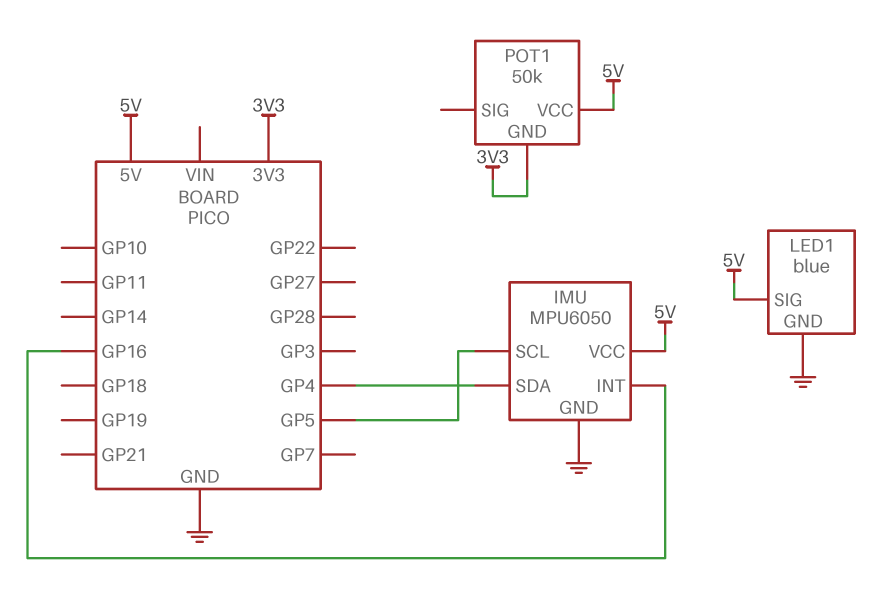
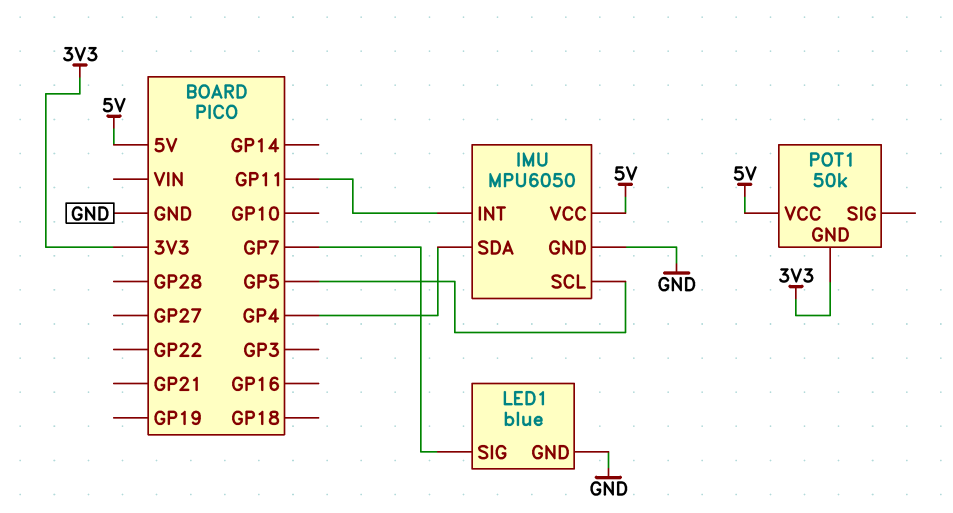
IMU pin INT: GP16 -> GP11
LED1 pin SIG: 5V -> GP7

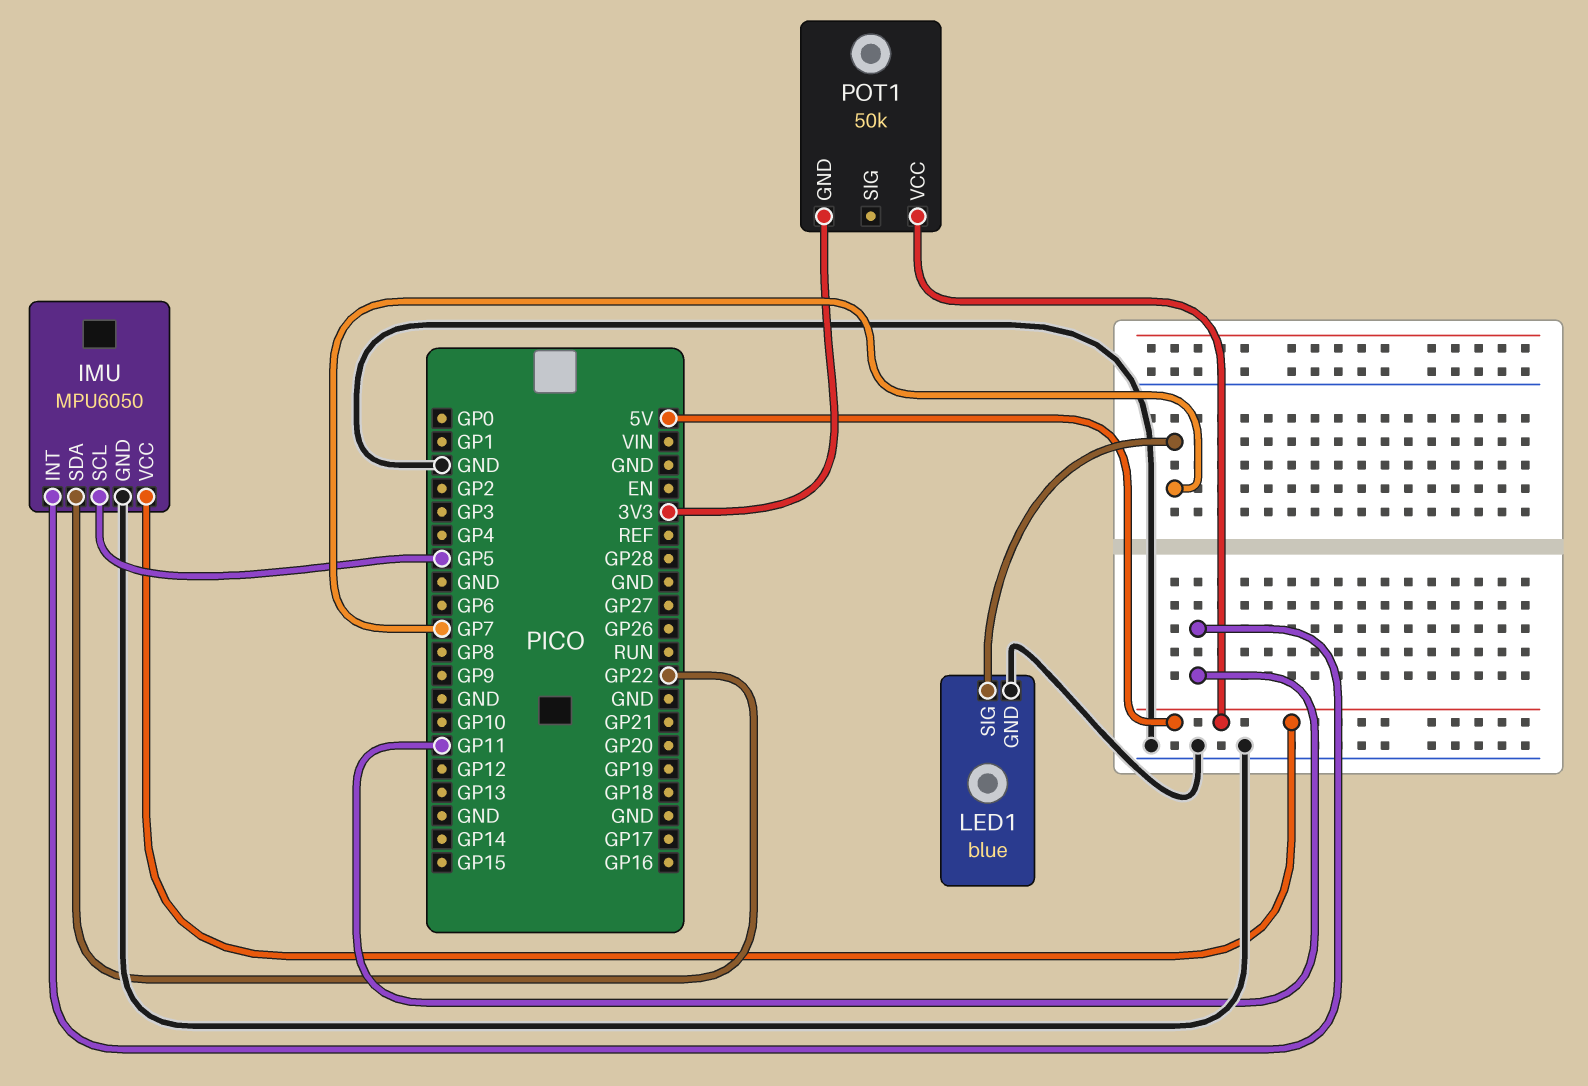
IMU pin SDA: GP4 -> GP22

